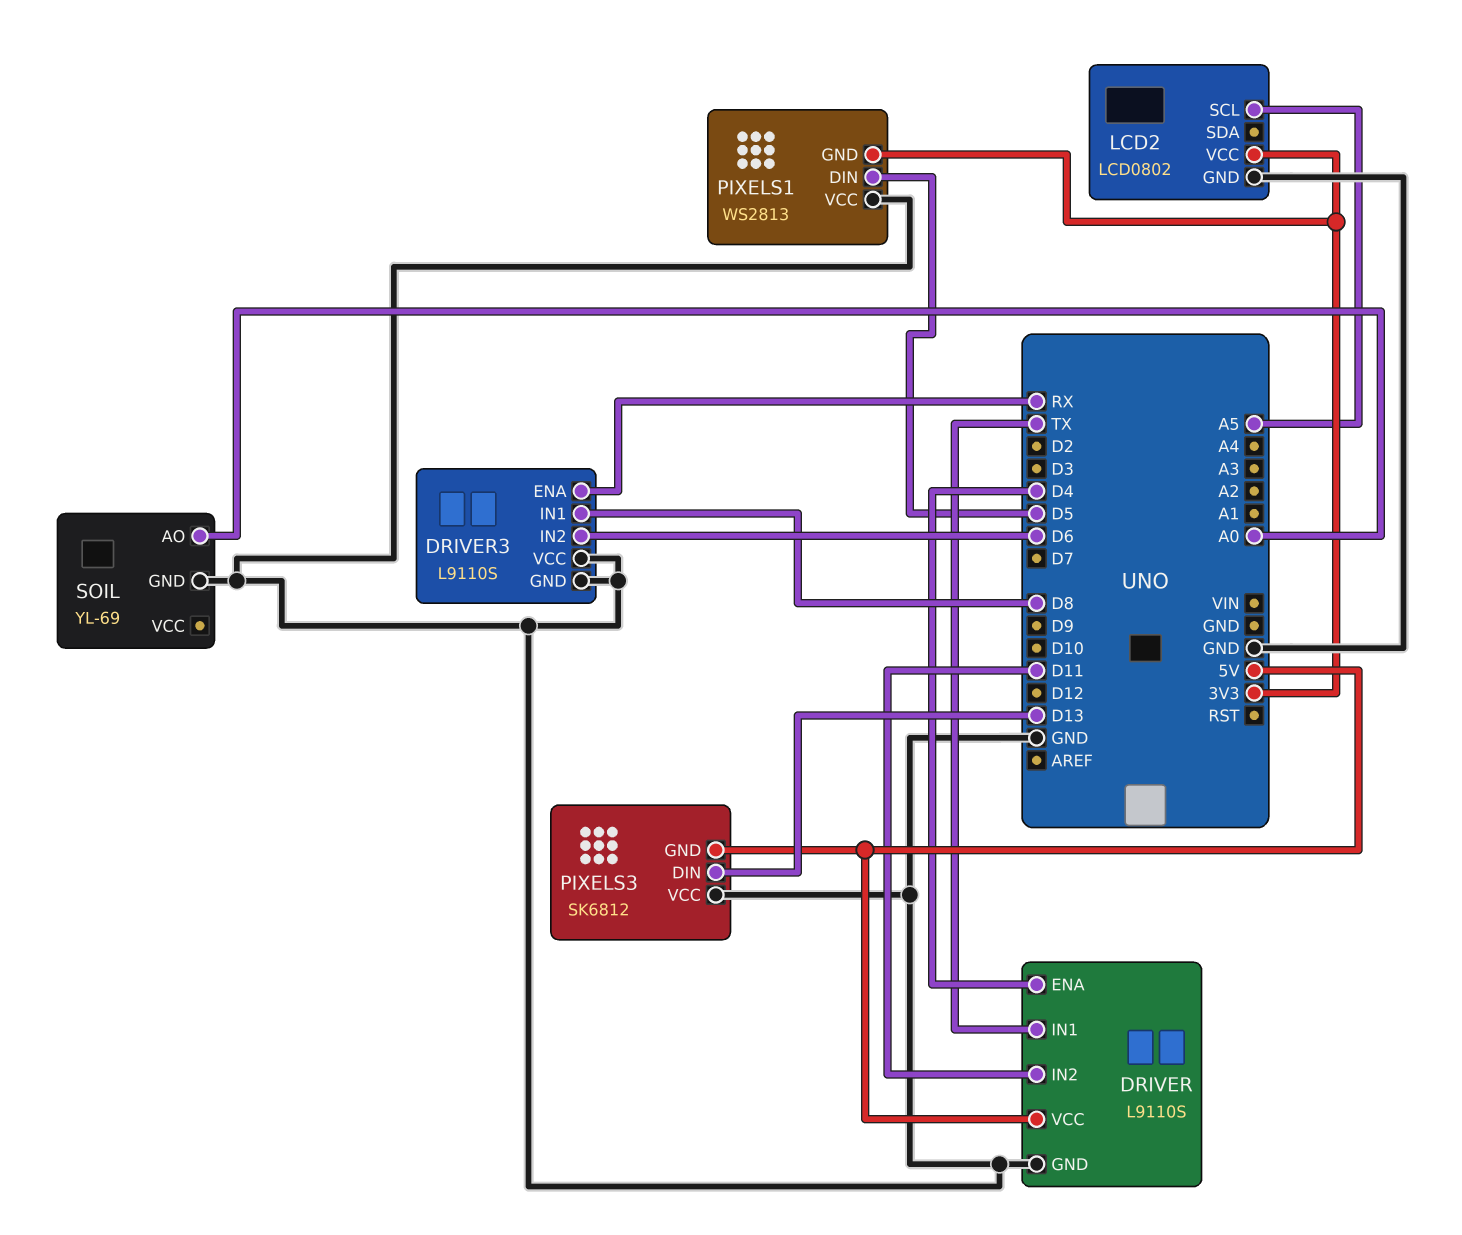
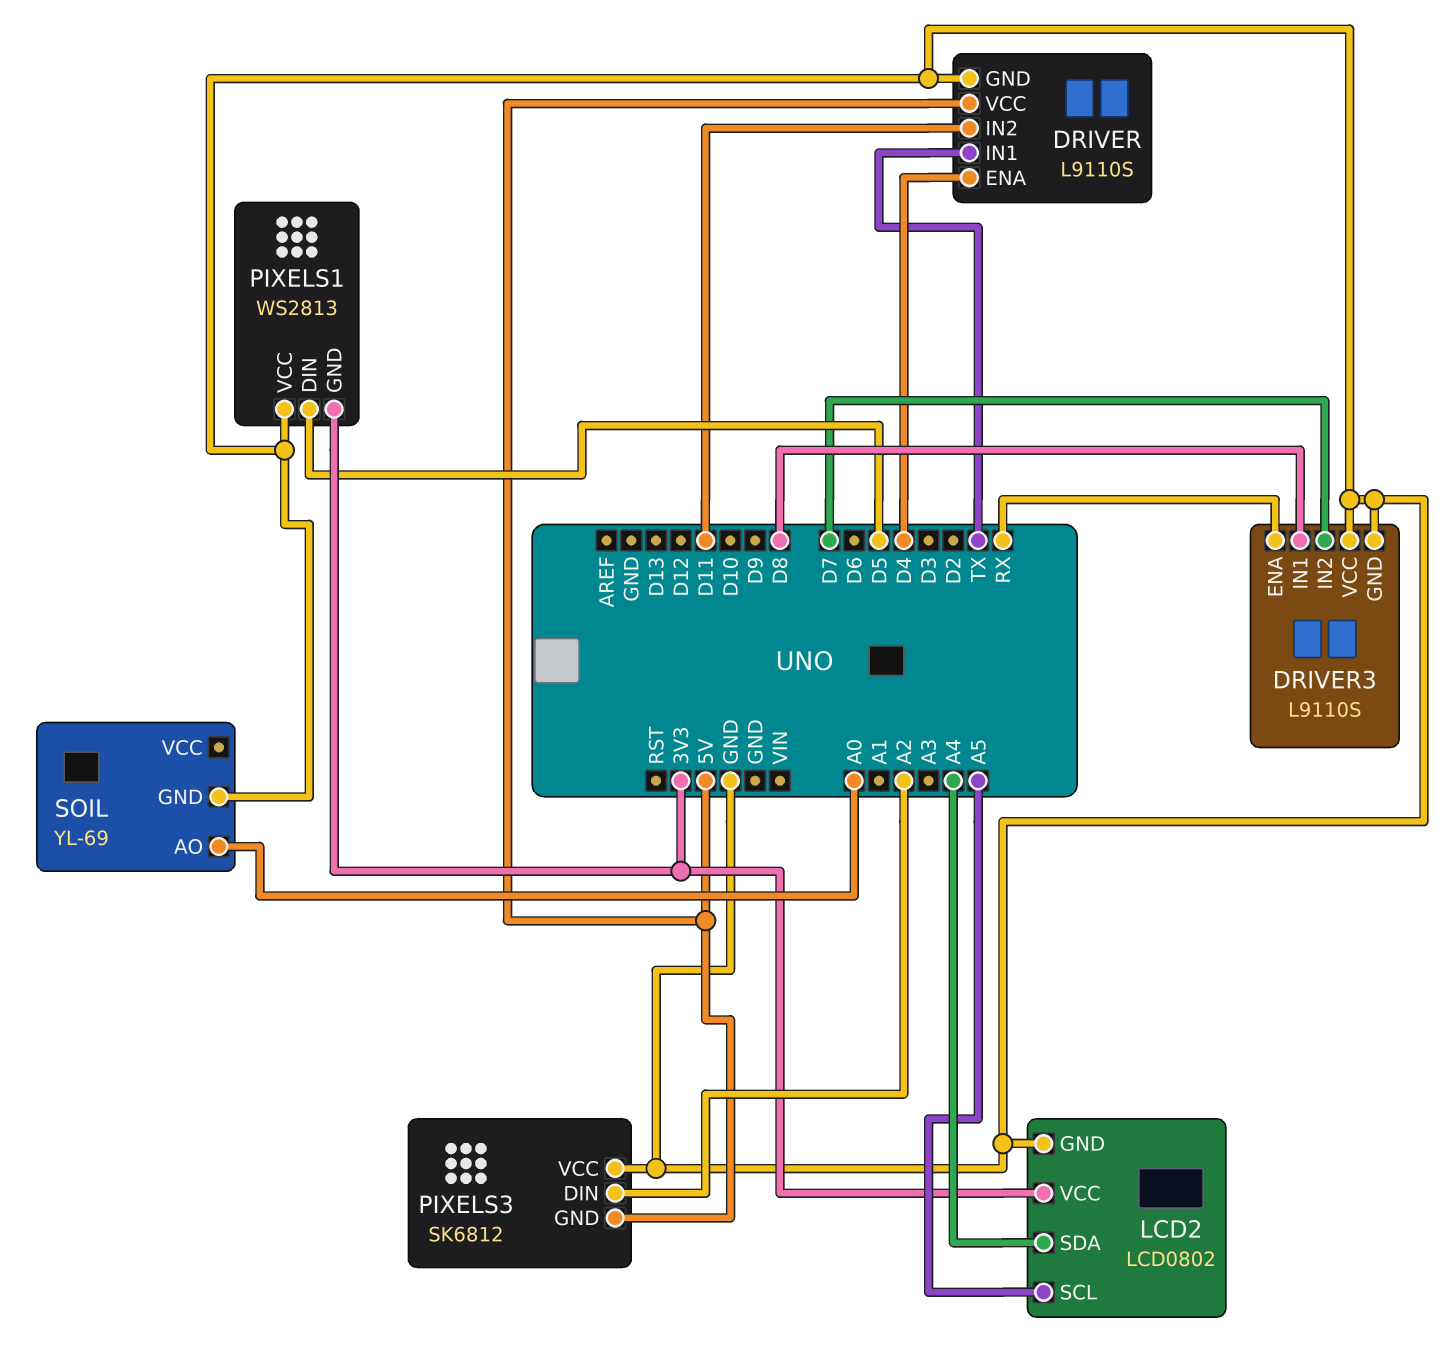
DRIVER3 pin IN2: D6 -> D7
LCD2 pin SDA: none -> A4
PIXELS3 pin DIN: D13 -> A2

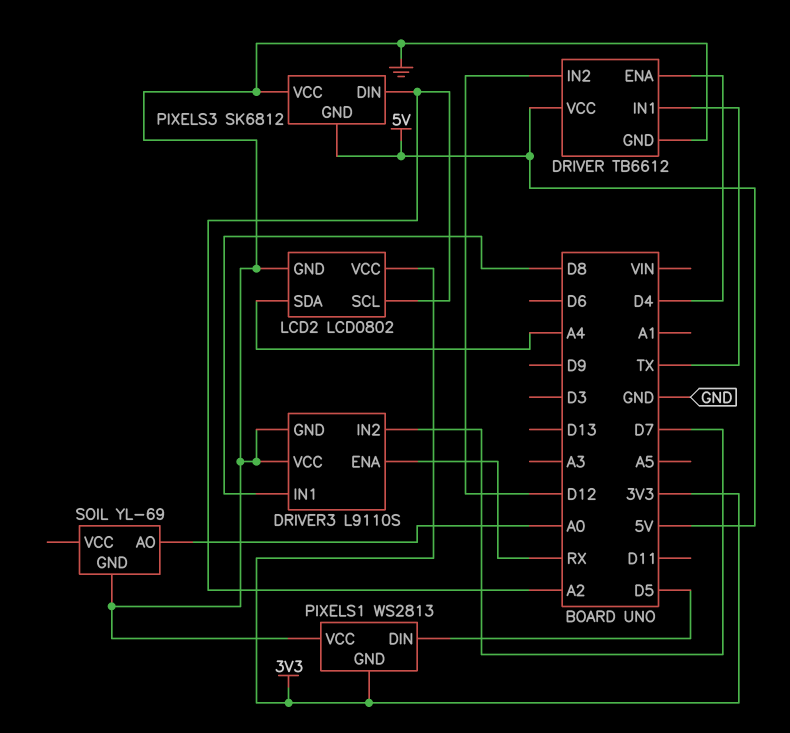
DRIVER: L9110S -> TB6612
DRIVER pin IN2: D11 -> D12
LCD2 pin SCL: A5 -> A2

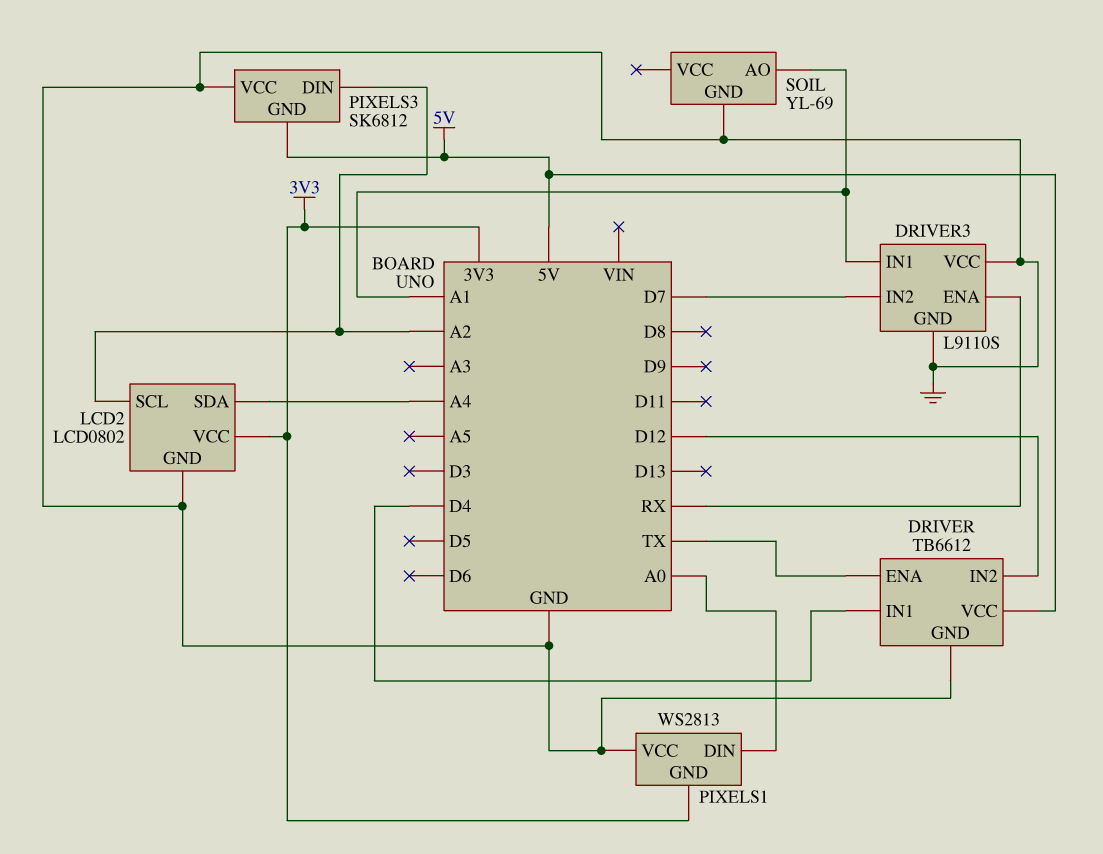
DRIVER pin ENA: D4 -> TX
DRIVER pin IN1: TX -> D4
DRIVER3 pin IN1: D8 -> A1
PIXELS1 pin DIN: D5 -> A0
SOIL pin AO: A0 -> A1

